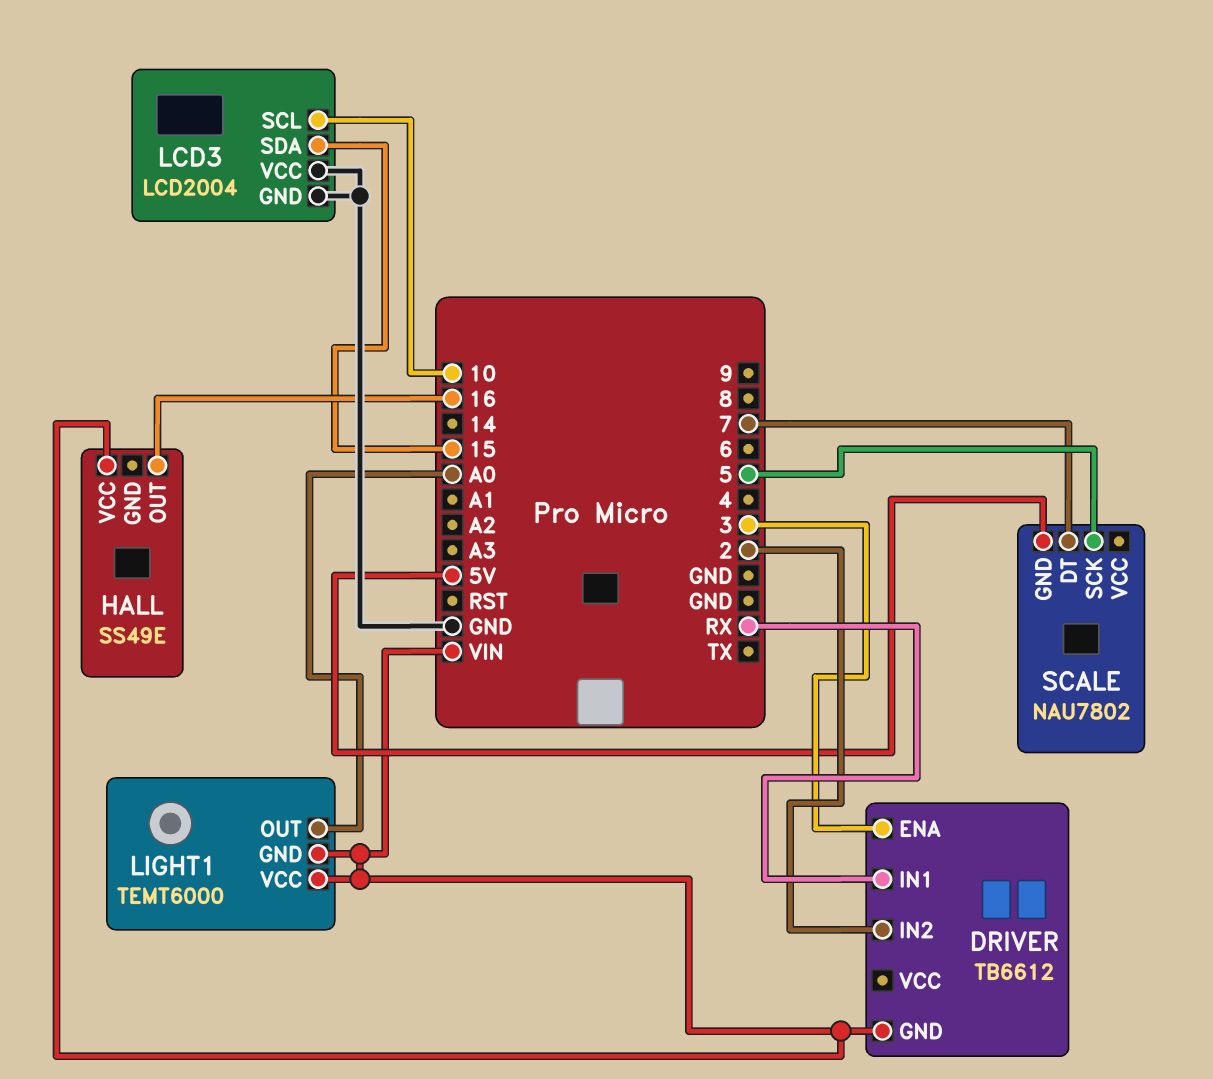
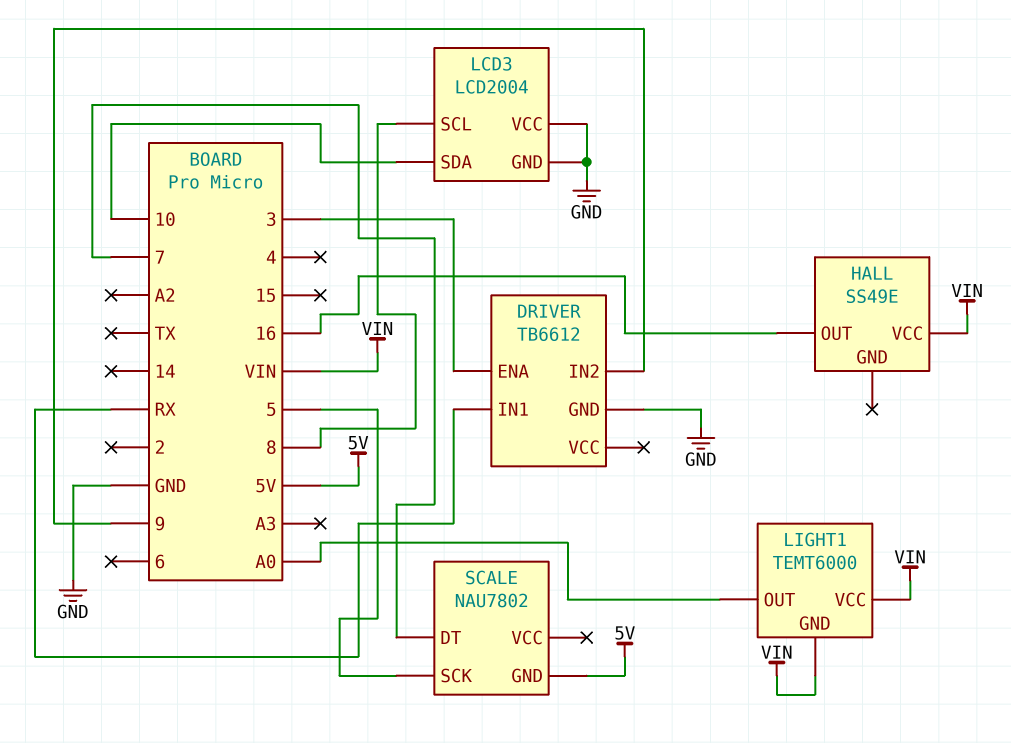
DRIVER pin GND: VIN -> GND
DRIVER pin IN2: 2 -> 9
LCD3 pin SCL: 10 -> 8
LCD3 pin SDA: 15 -> 10

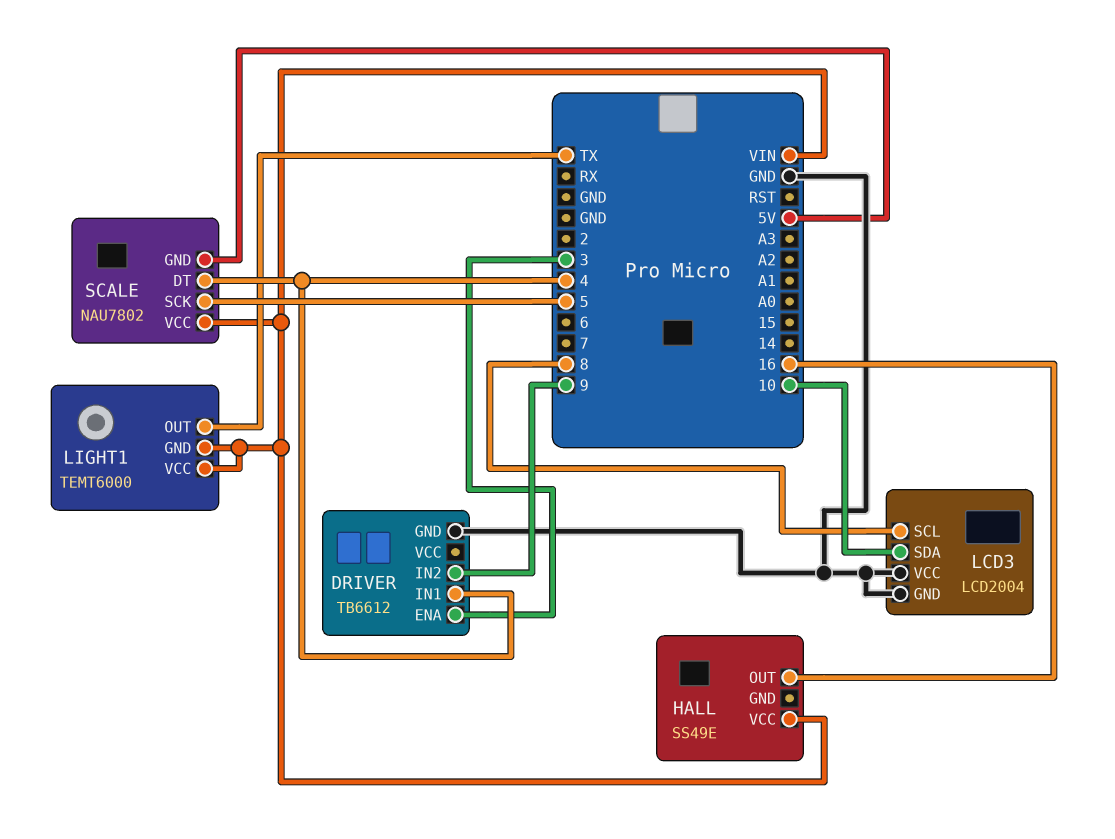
DRIVER pin IN1: RX -> 4
LIGHT1 pin OUT: A0 -> TX
SCALE pin DT: 7 -> 4
SCALE pin VCC: none -> VIN

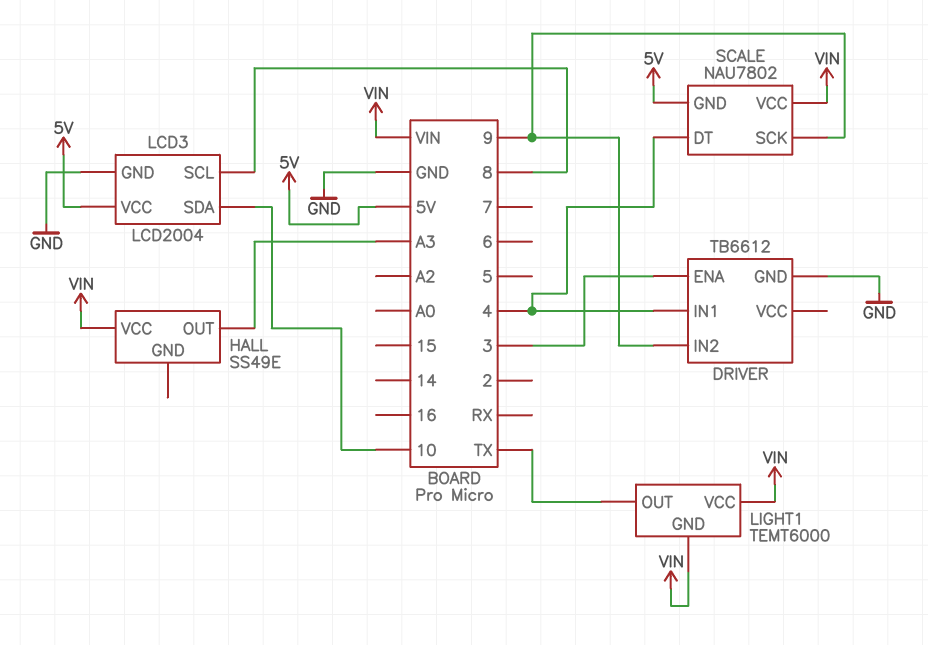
HALL pin OUT: 16 -> A3
LCD3 pin VCC: GND -> 5V
SCALE pin SCK: 5 -> 9

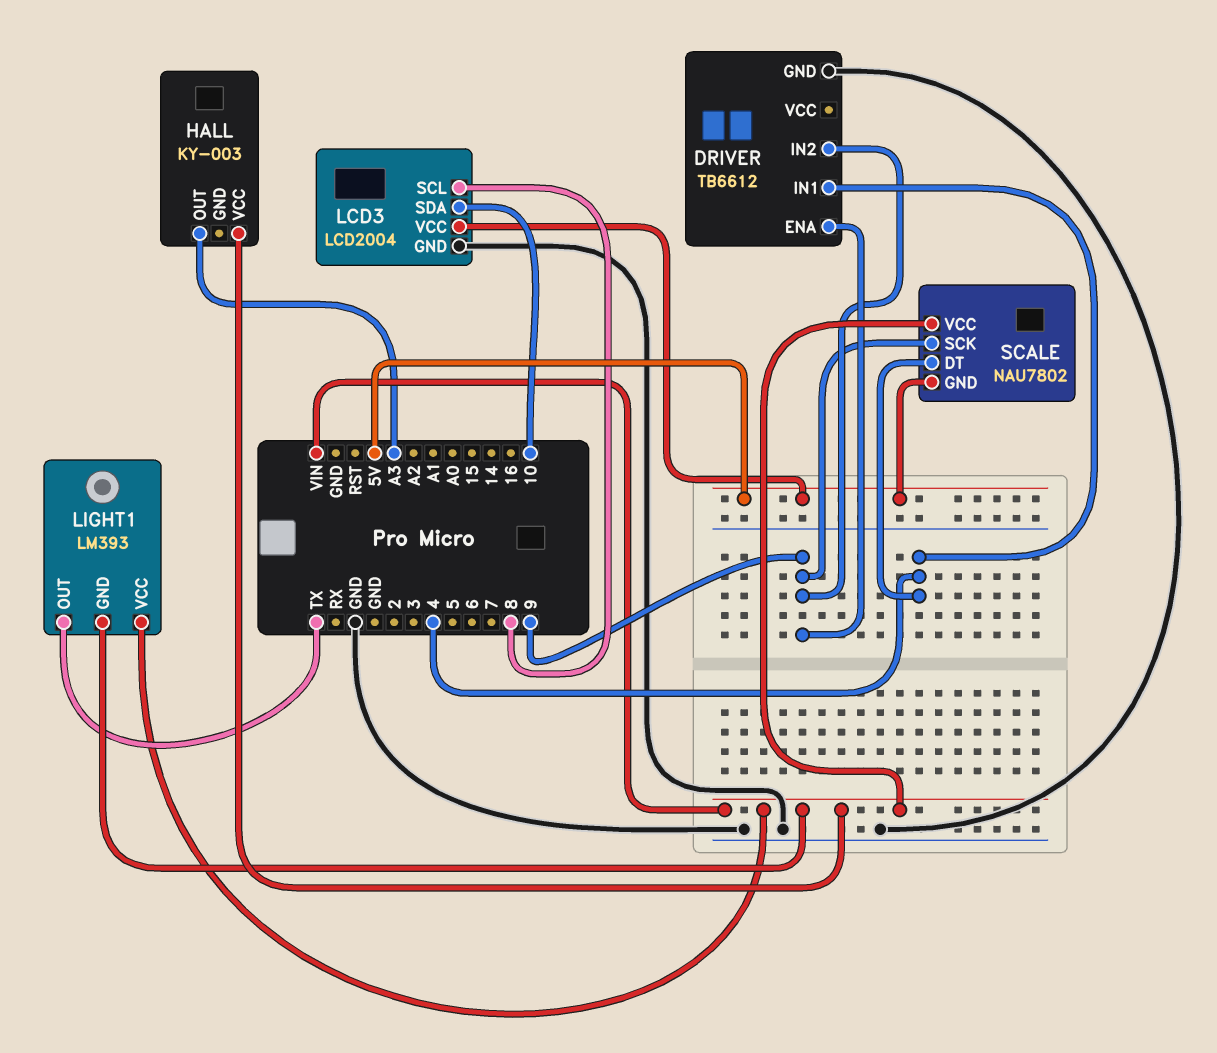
DRIVER pin ENA: 3 -> 9
HALL: SS49E -> KY-003
LIGHT1: TEMT6000 -> LM393

